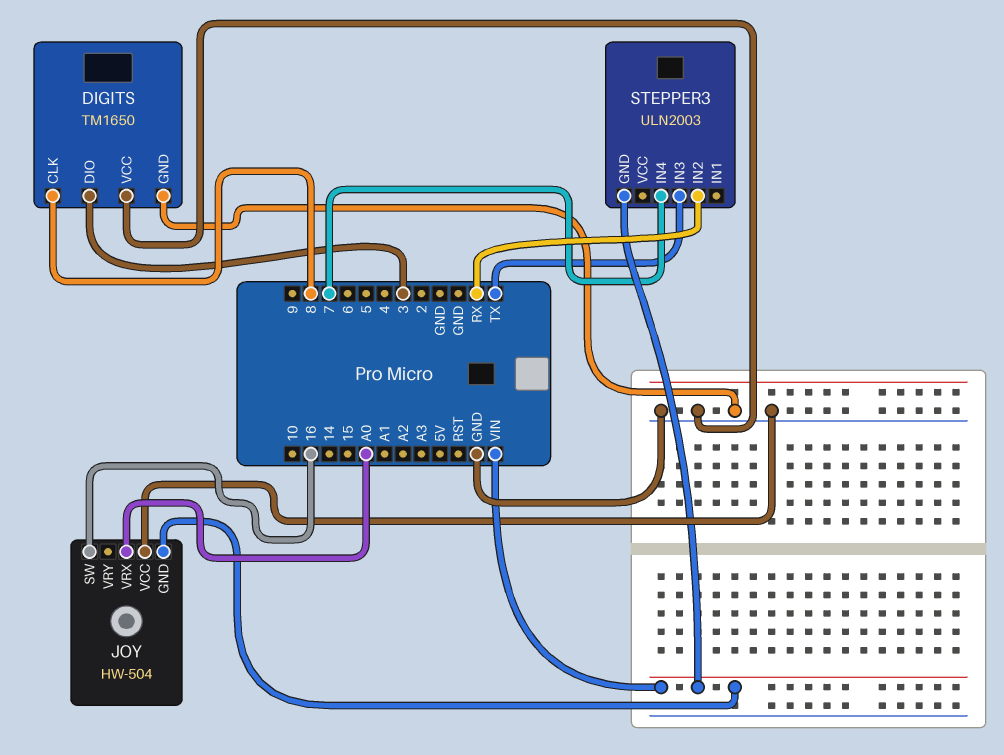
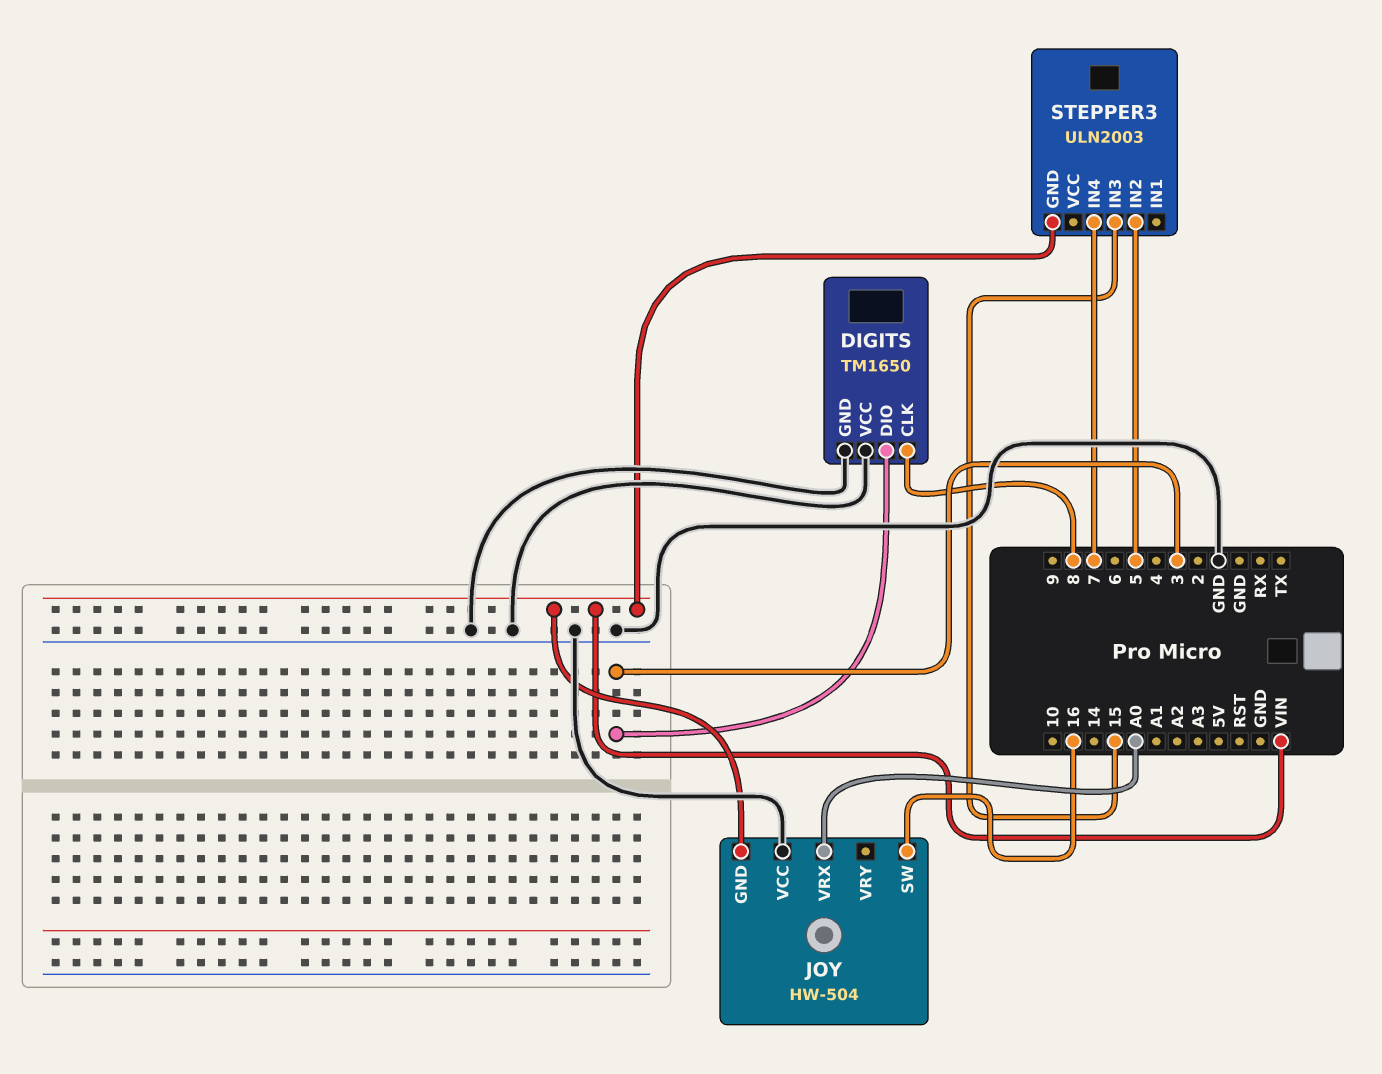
STEPPER3 pin IN2: RX -> 5
STEPPER3 pin IN3: TX -> 15

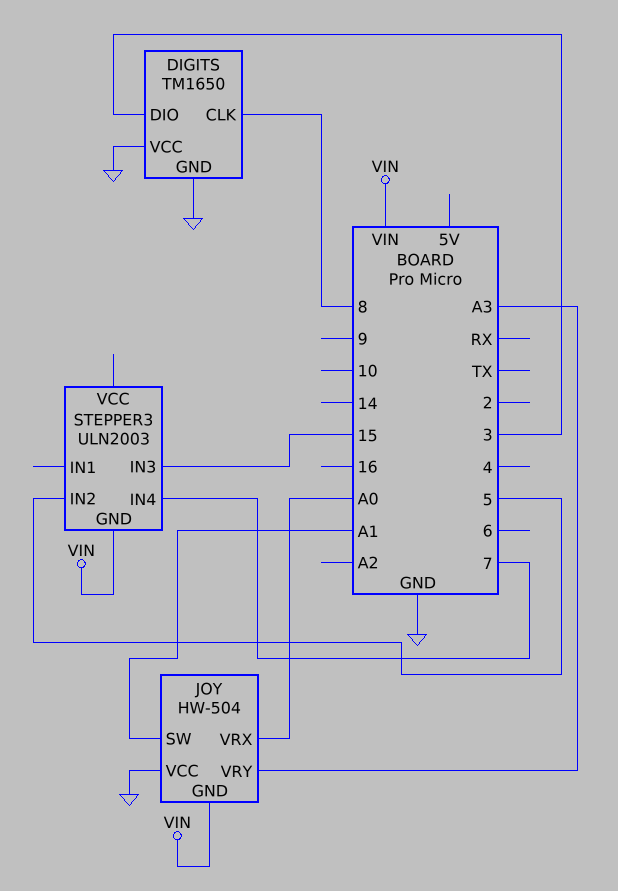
JOY pin SW: 16 -> A1
JOY pin VRY: none -> A3

